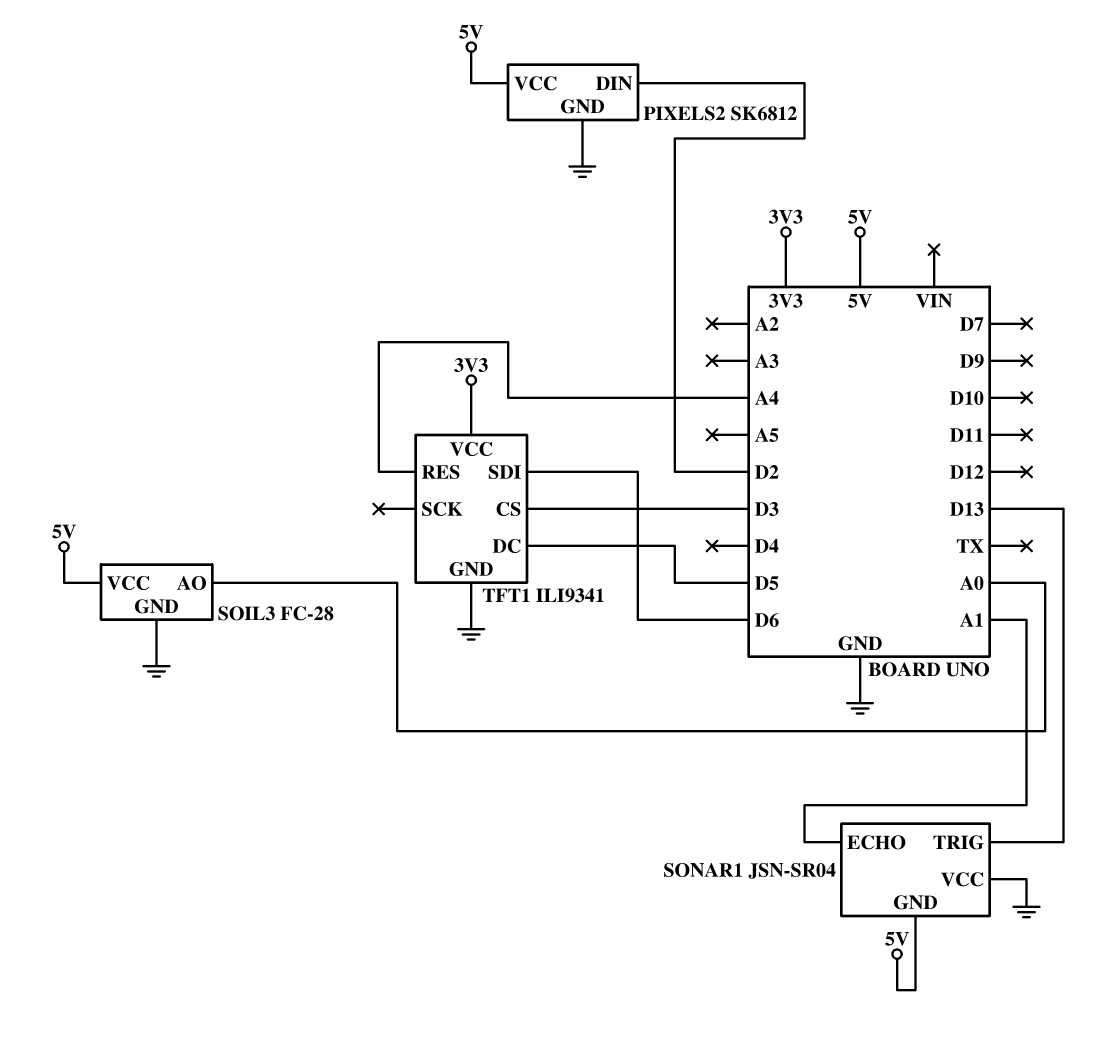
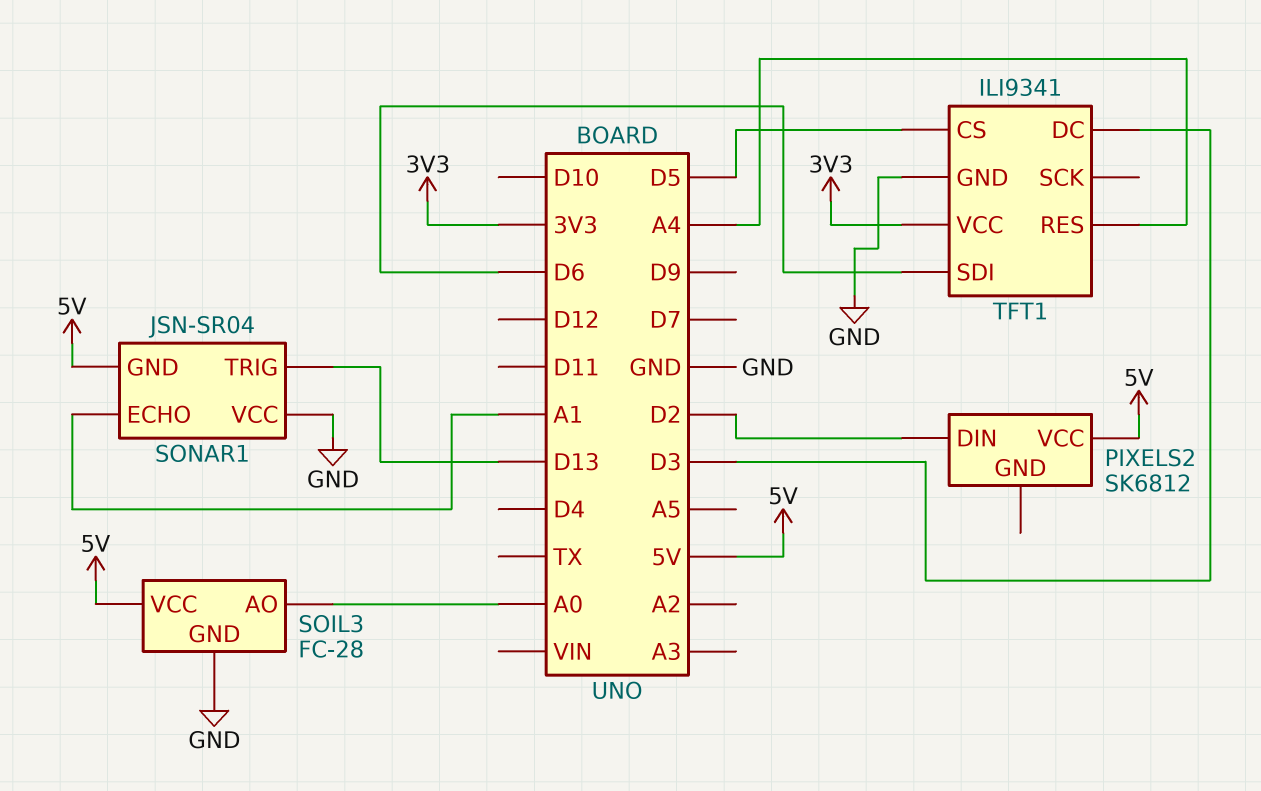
PIXELS2 pin GND: GND -> none
TFT1 pin CS: D3 -> D5
TFT1 pin DC: D5 -> D3

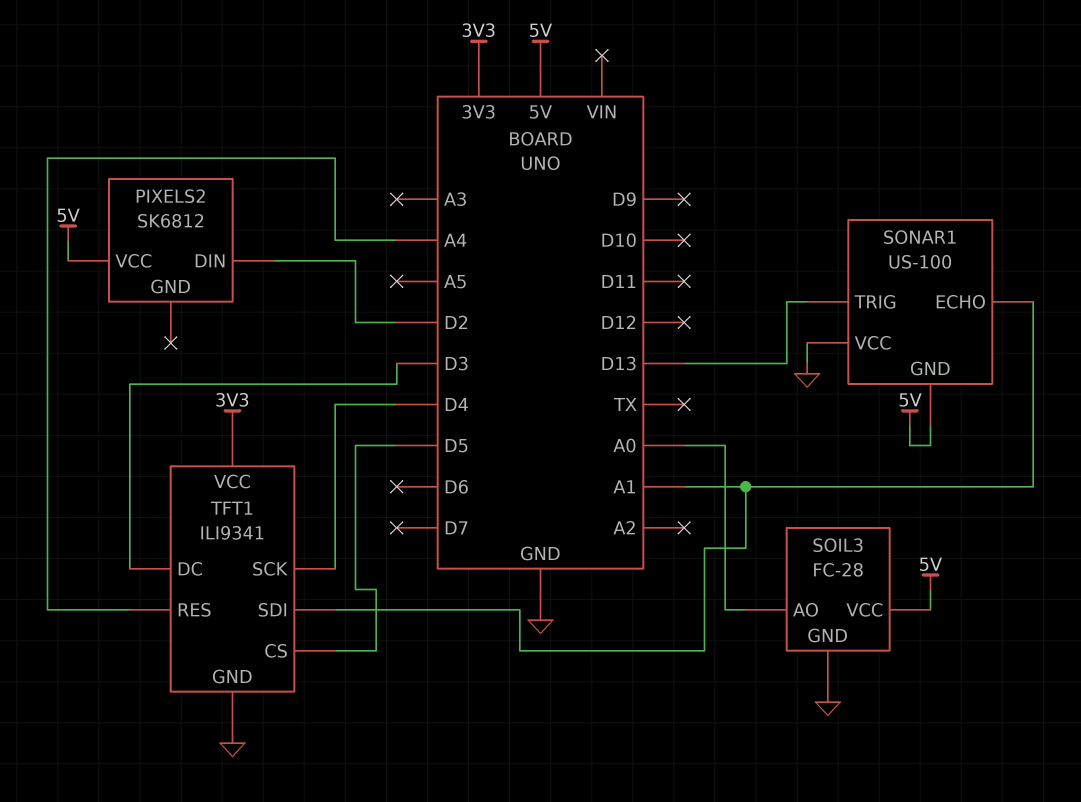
SONAR1: JSN-SR04 -> US-100
TFT1 pin SCK: none -> D4
TFT1 pin SDI: D6 -> A1

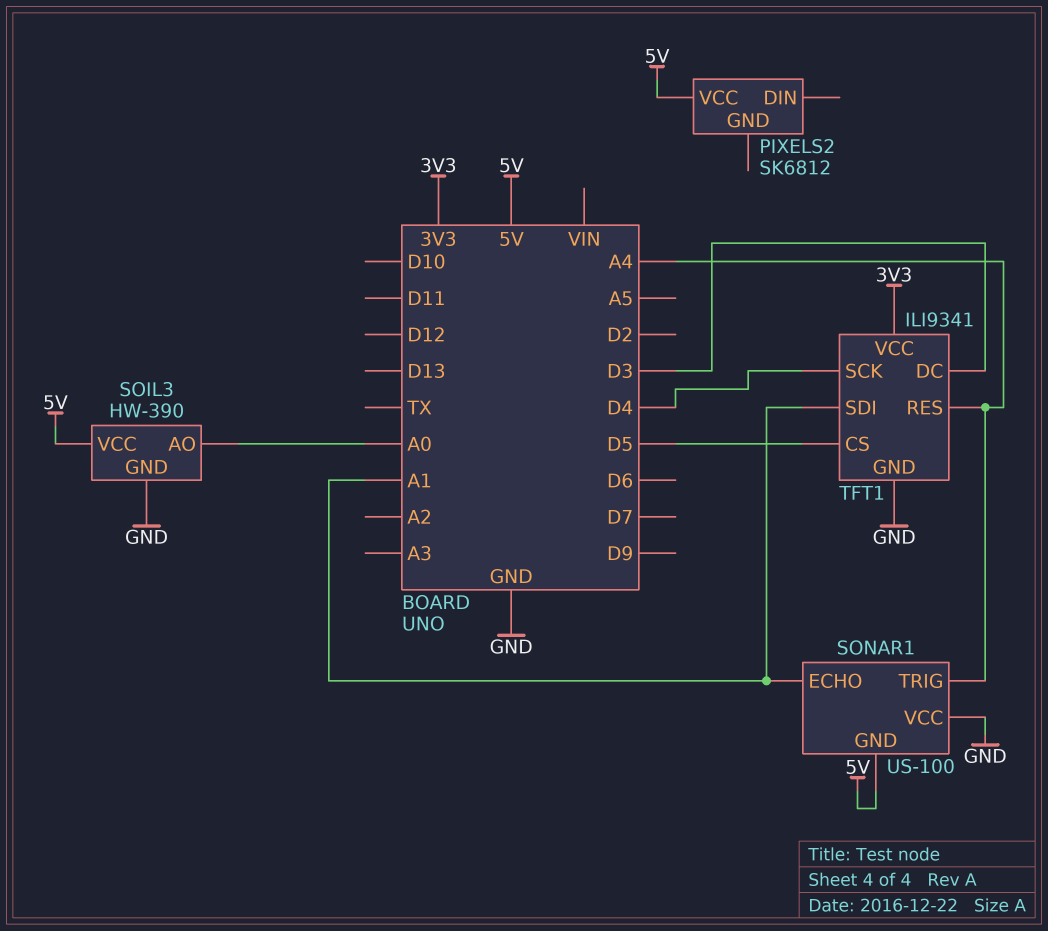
PIXELS2 pin DIN: D2 -> none
SOIL3: FC-28 -> HW-390
SONAR1 pin TRIG: D13 -> A4

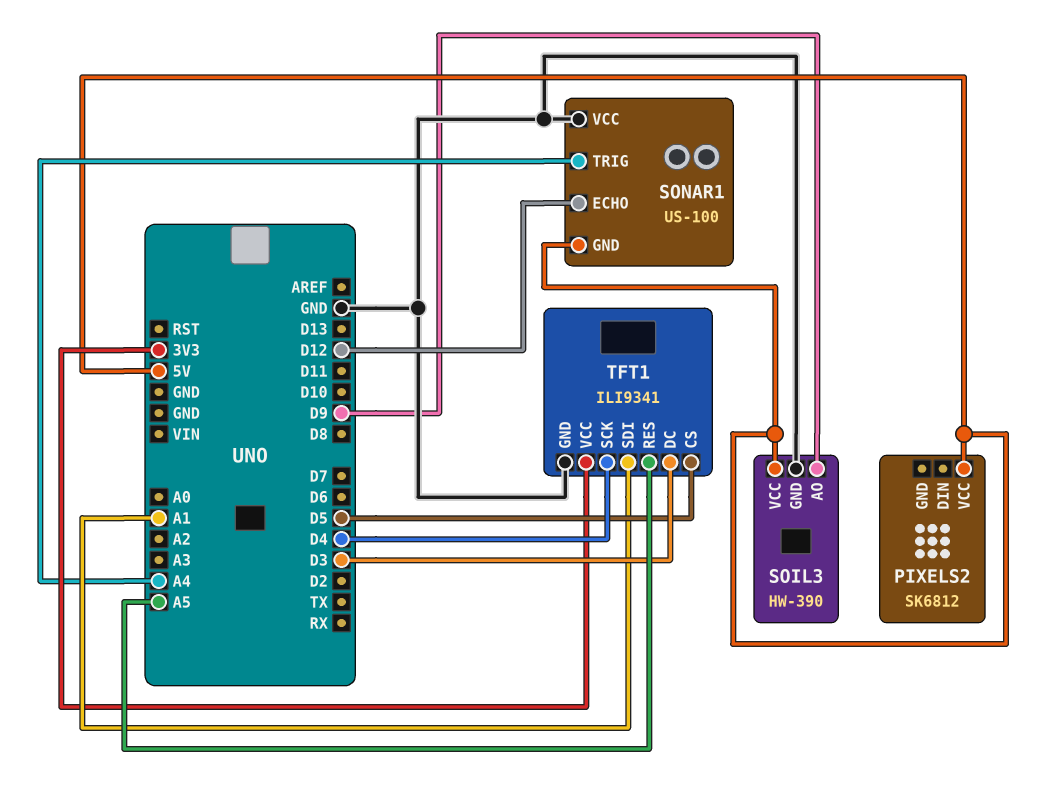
SOIL3 pin AO: A0 -> D9
SONAR1 pin ECHO: A1 -> D12
TFT1 pin RES: A4 -> A5

